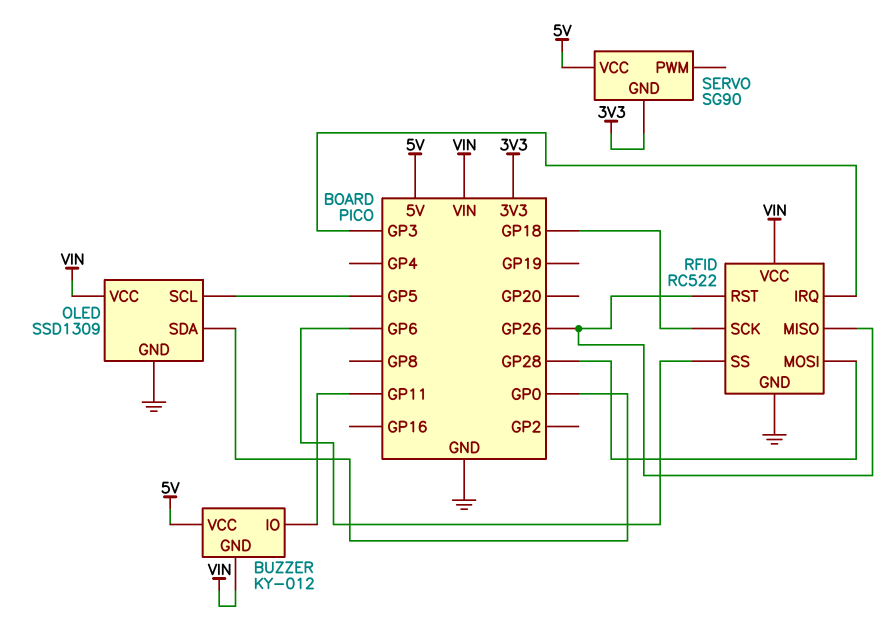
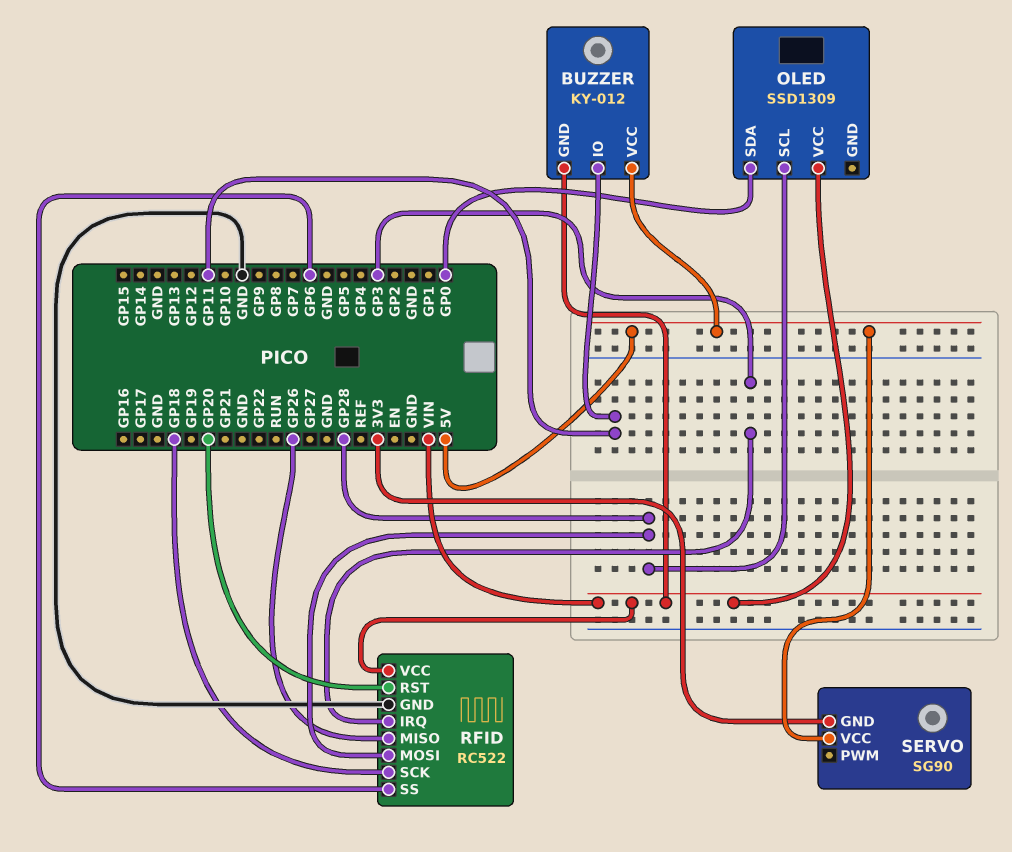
OLED pin GND: GND -> none
OLED pin SCL: GP5 -> GP28
RFID pin RST: GP26 -> GP20

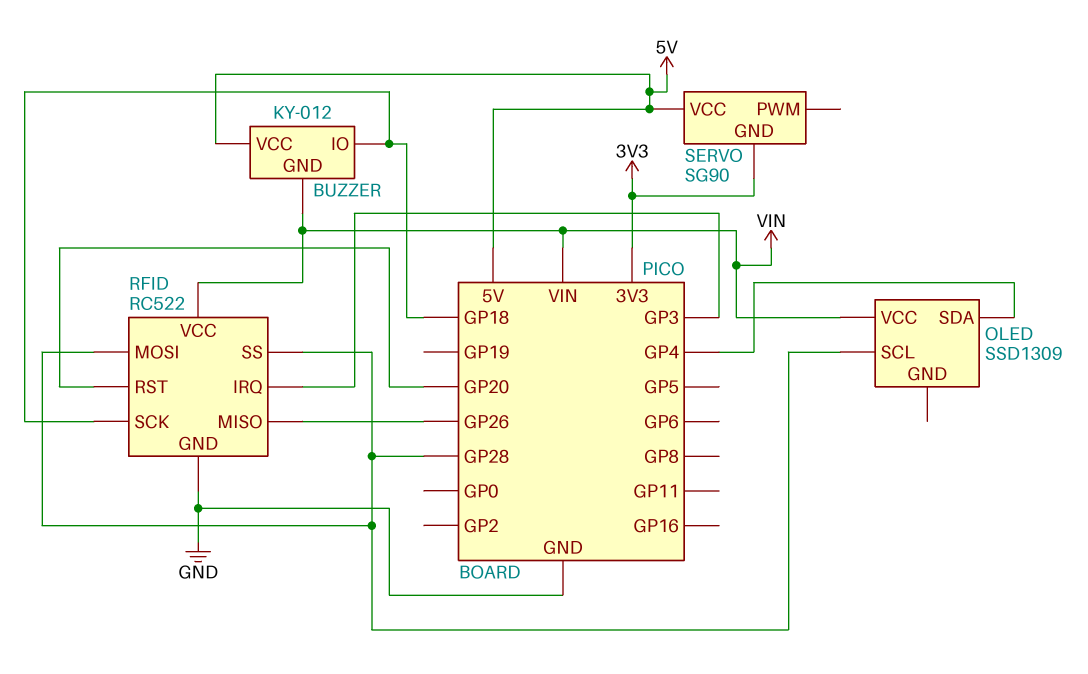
BUZZER pin IO: GP11 -> GP18
OLED pin SDA: GP0 -> GP4
RFID pin SS: GP6 -> GP28

